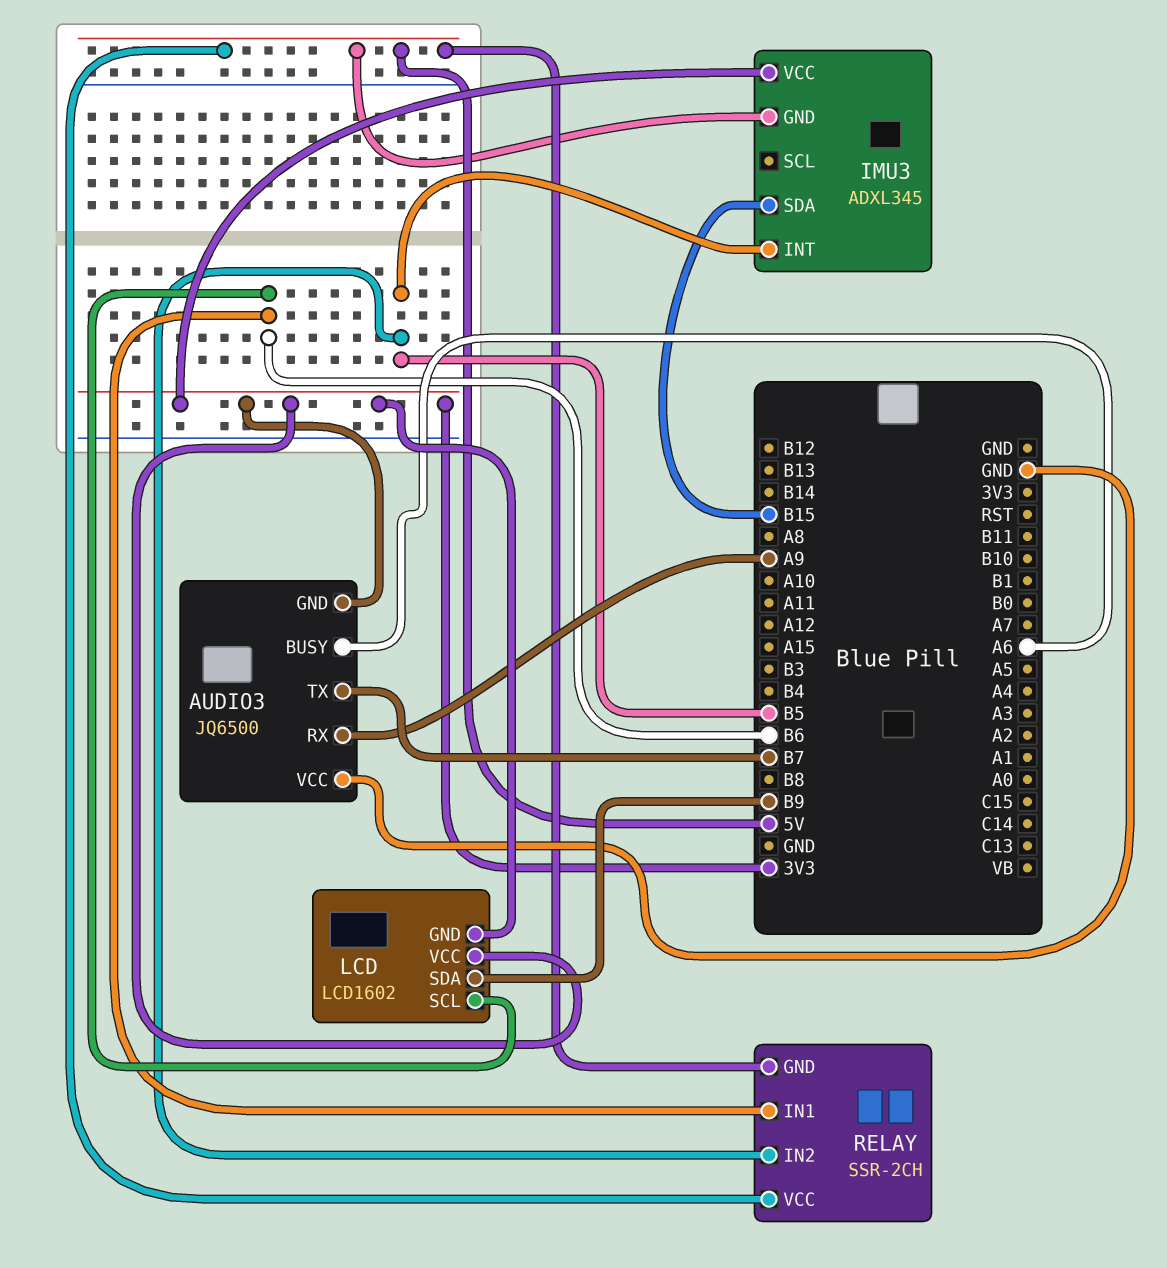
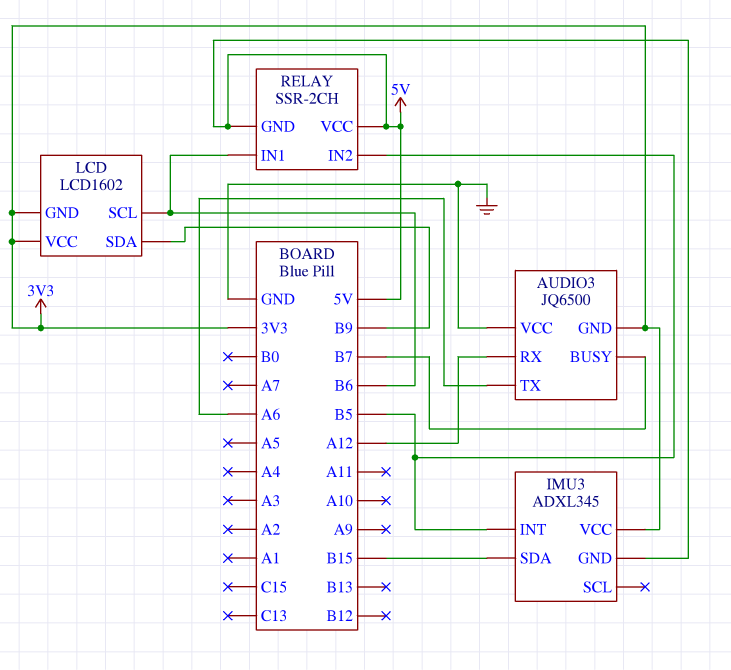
AUDIO3 pin BUSY: A6 -> B7
AUDIO3 pin RX: A9 -> A12
AUDIO3 pin TX: B7 -> A6

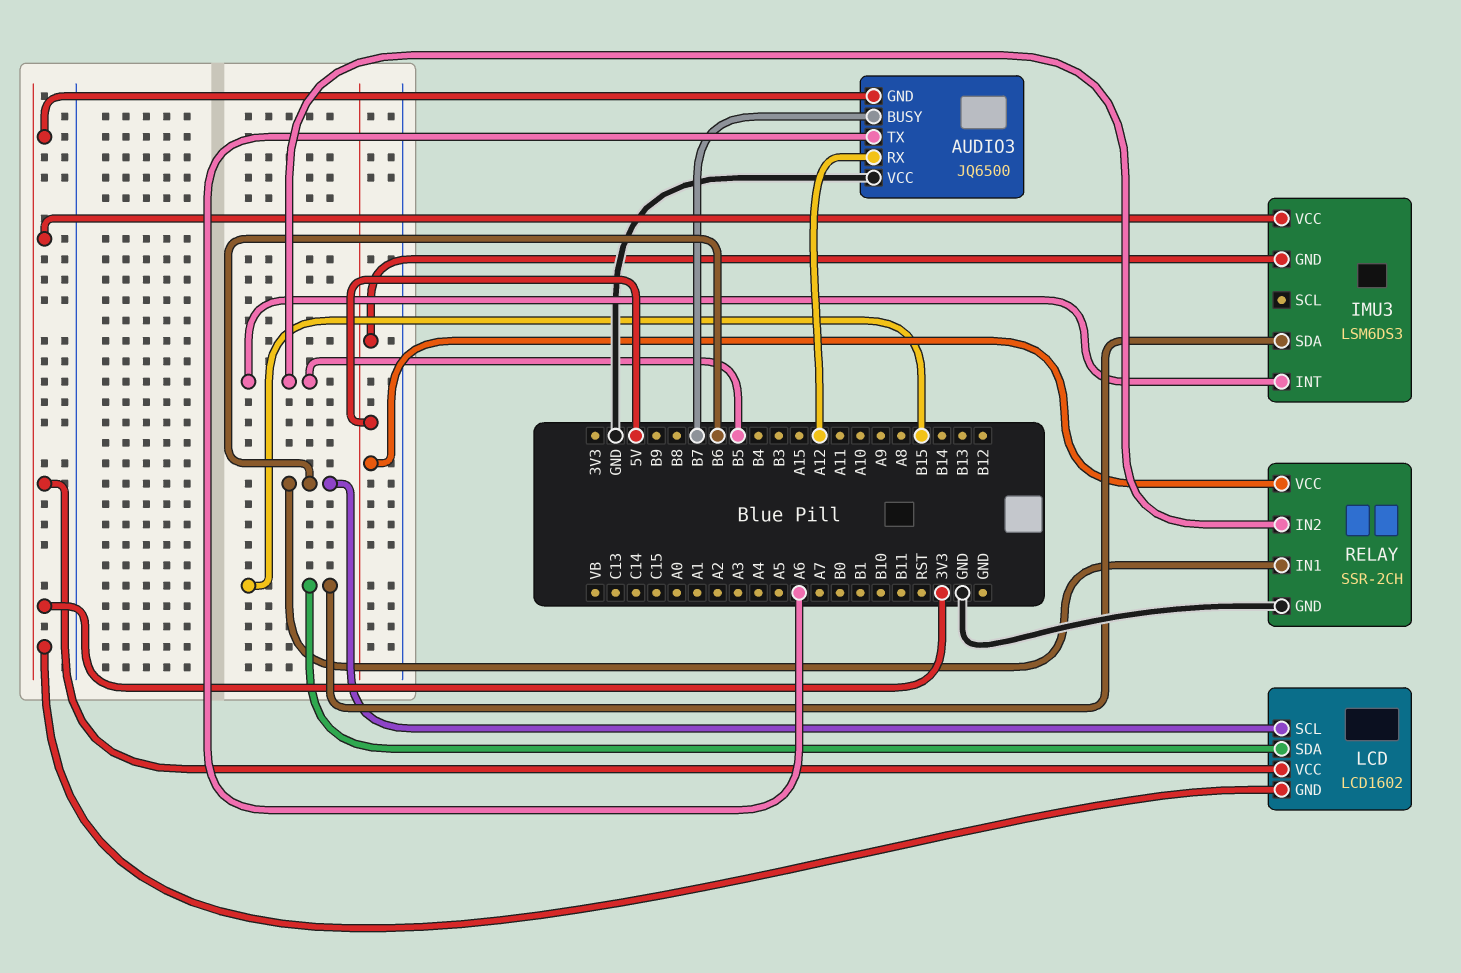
IMU3: ADXL345 -> LSM6DS3
LCD pin SDA: B9 -> B15
RELAY pin GND: 5V -> GND

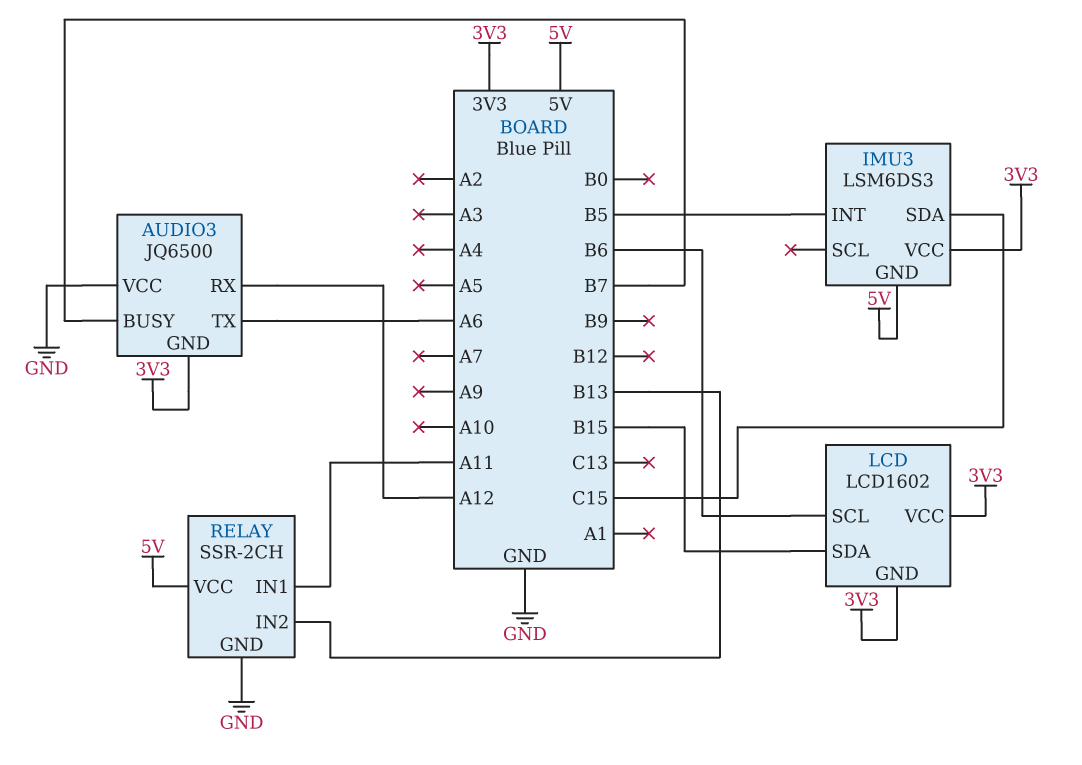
IMU3 pin SDA: B15 -> C15
RELAY pin IN1: B6 -> A11
RELAY pin IN2: B5 -> B13

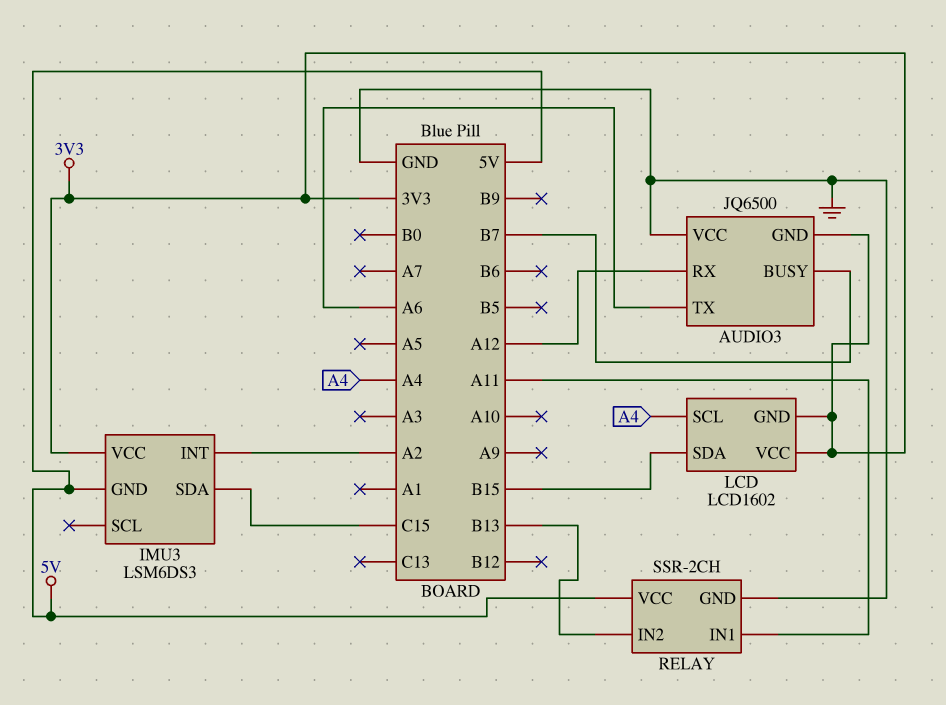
IMU3 pin INT: B5 -> A2
LCD pin SCL: B6 -> A4

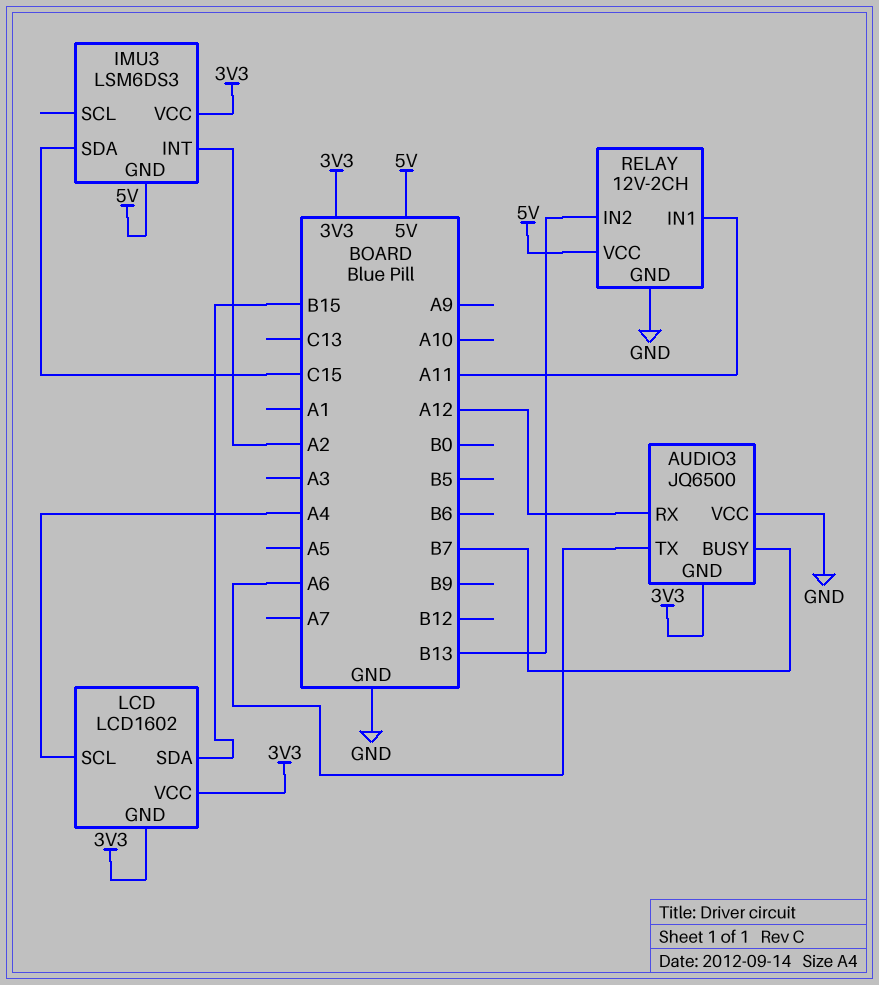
RELAY: SSR-2CH -> 12V-2CH

